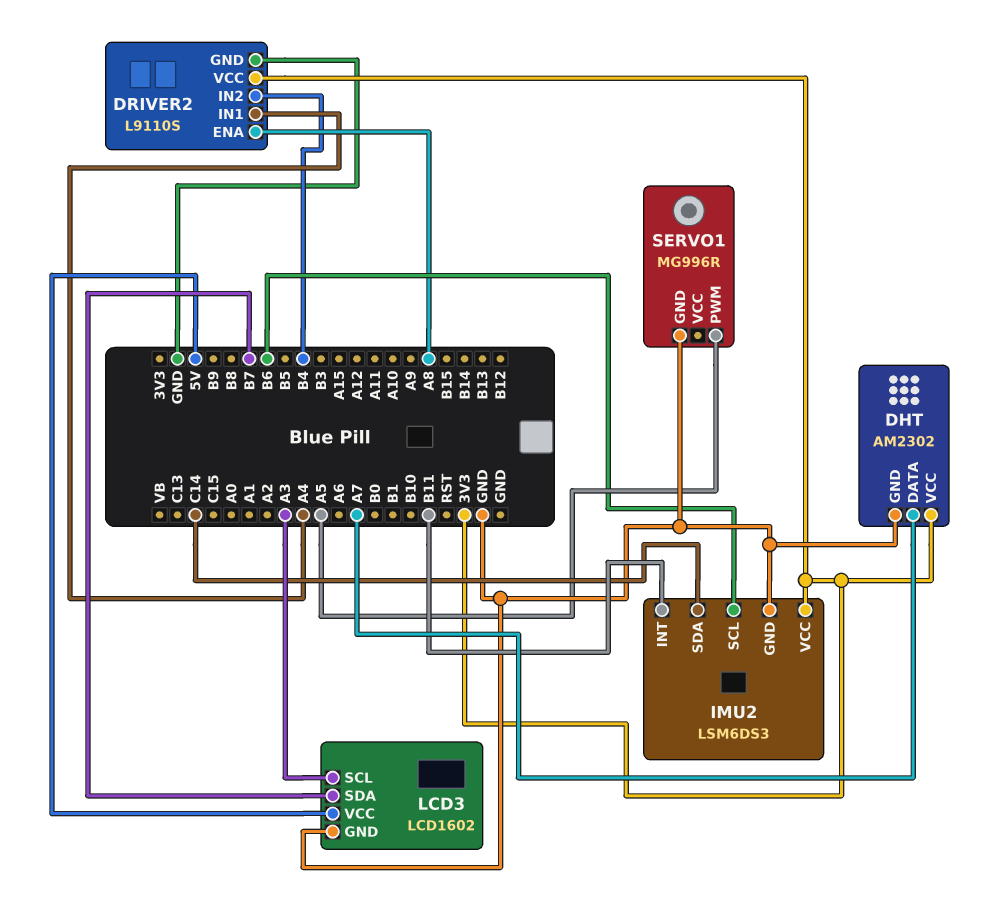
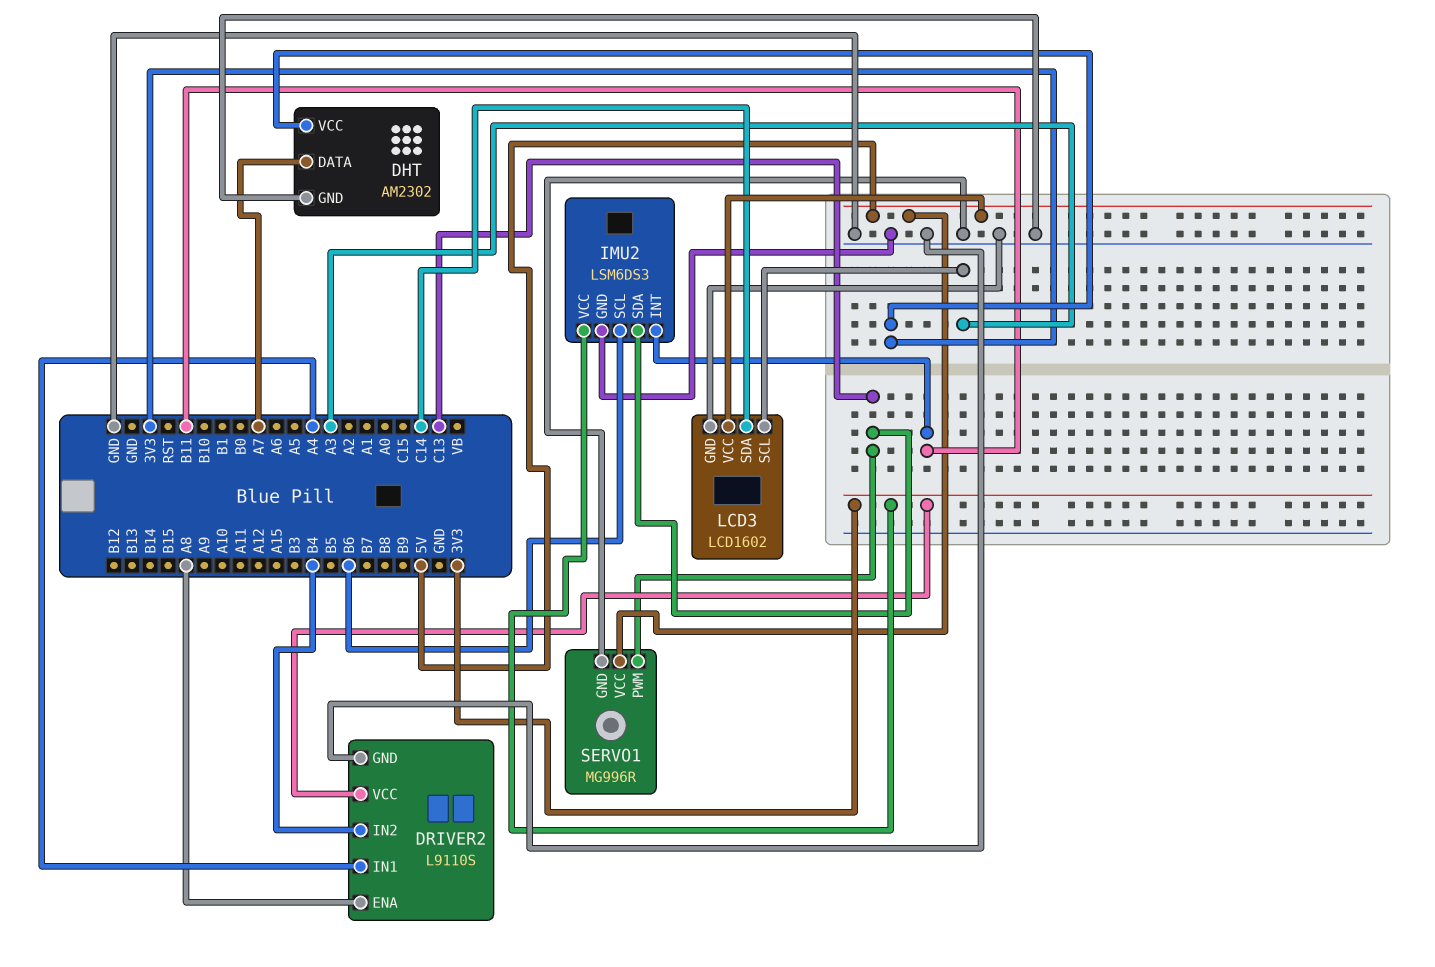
IMU2 pin SDA: C14 -> C13
LCD3 pin SDA: B7 -> C14
SERVO1 pin PWM: A5 -> C13
SERVO1 pin VCC: none -> 5V

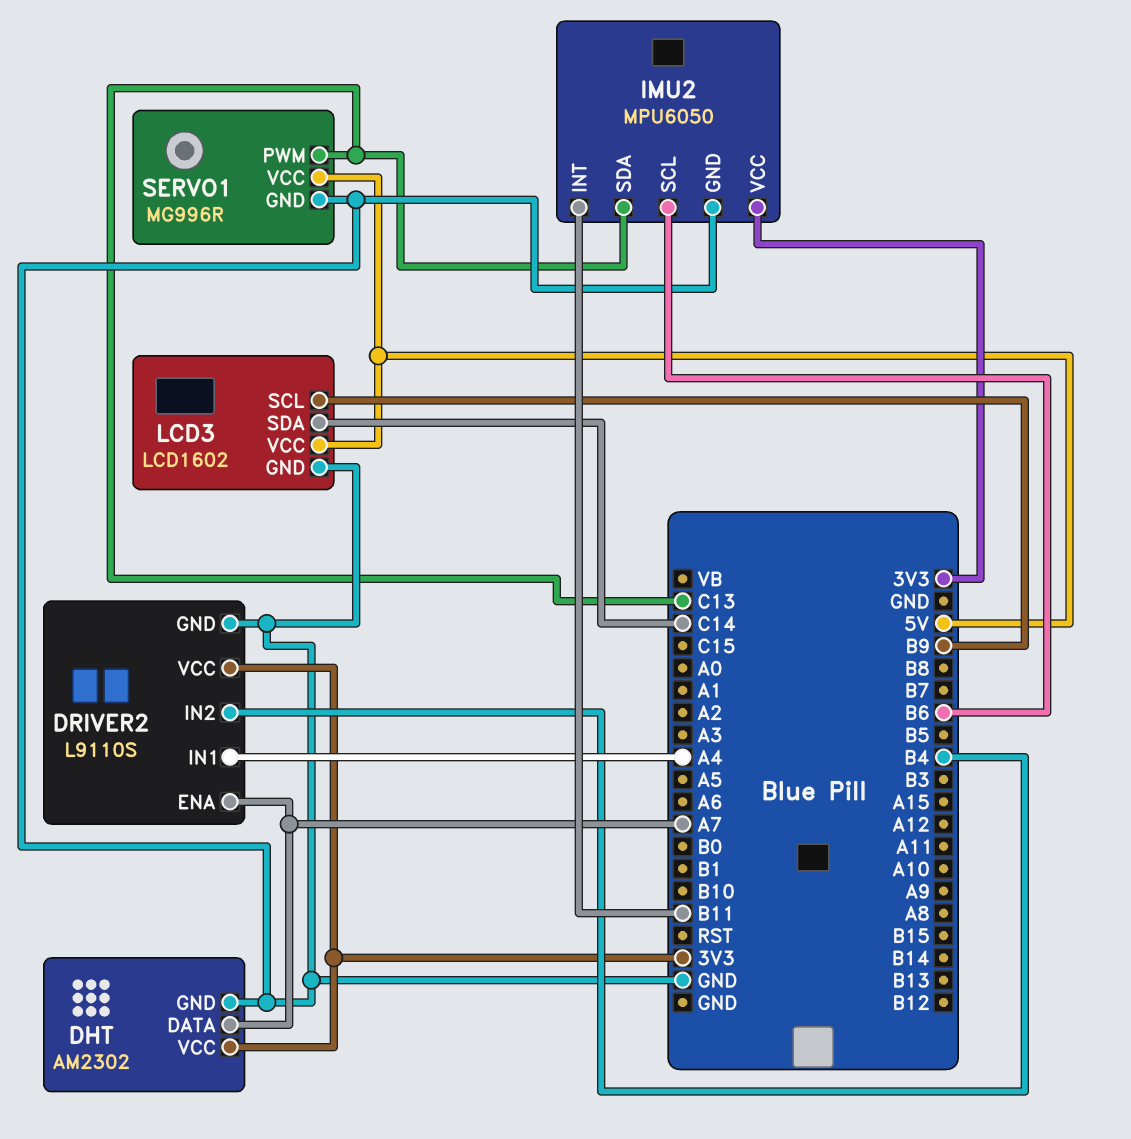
DRIVER2 pin ENA: A8 -> A7
IMU2: LSM6DS3 -> MPU6050
LCD3 pin SCL: A3 -> B9

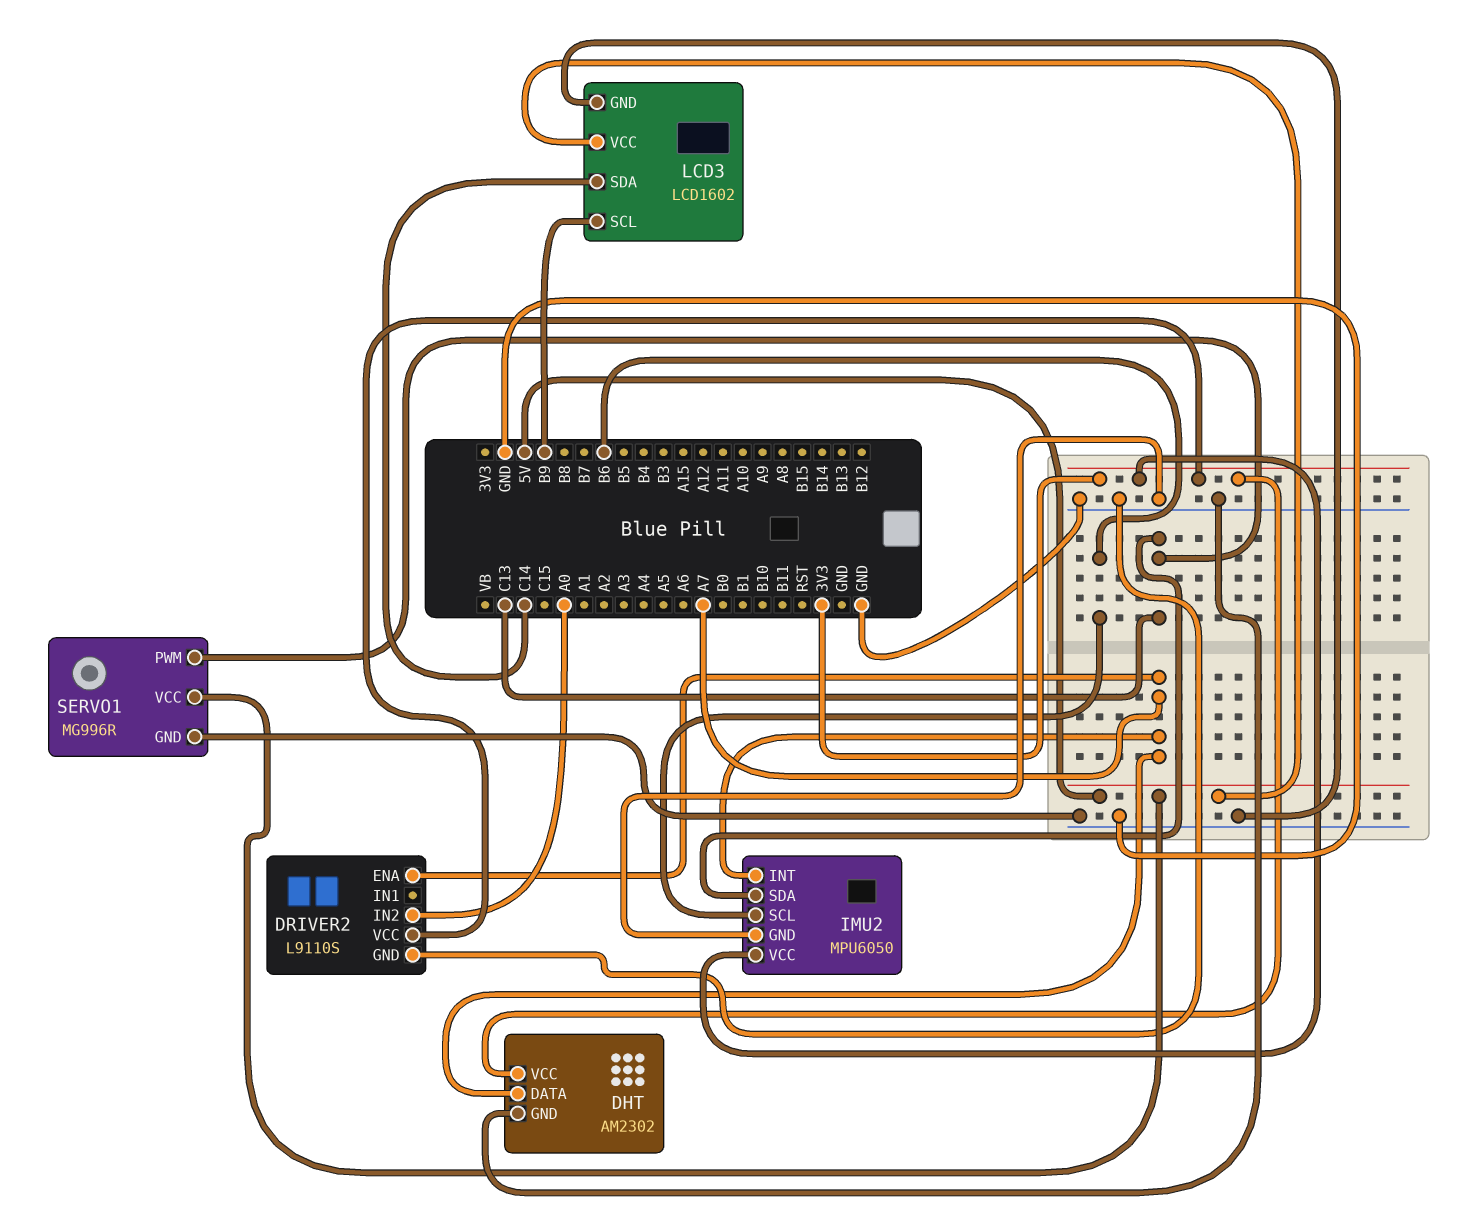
DRIVER2 pin IN1: A4 -> none
DRIVER2 pin IN2: B4 -> A0
IMU2 pin INT: B11 -> A7

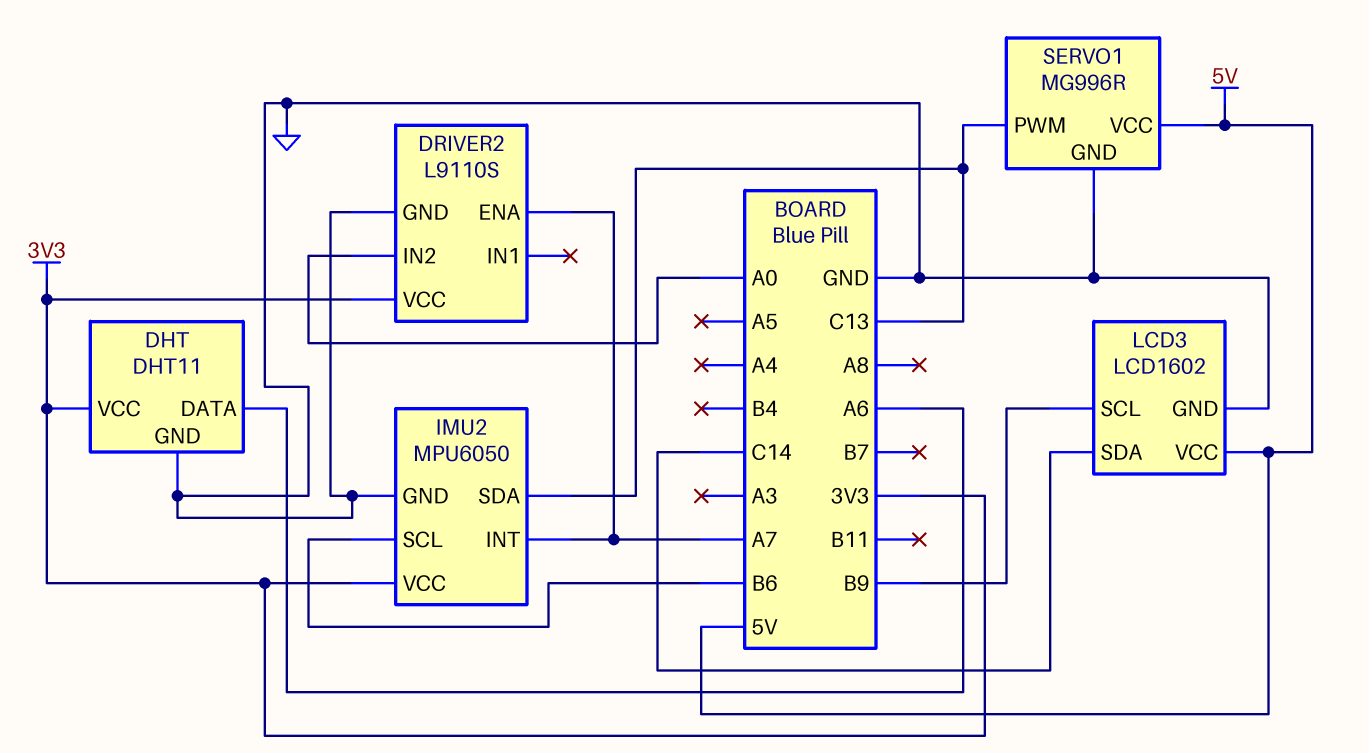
DHT: AM2302 -> DHT11
DHT pin DATA: A7 -> A6

